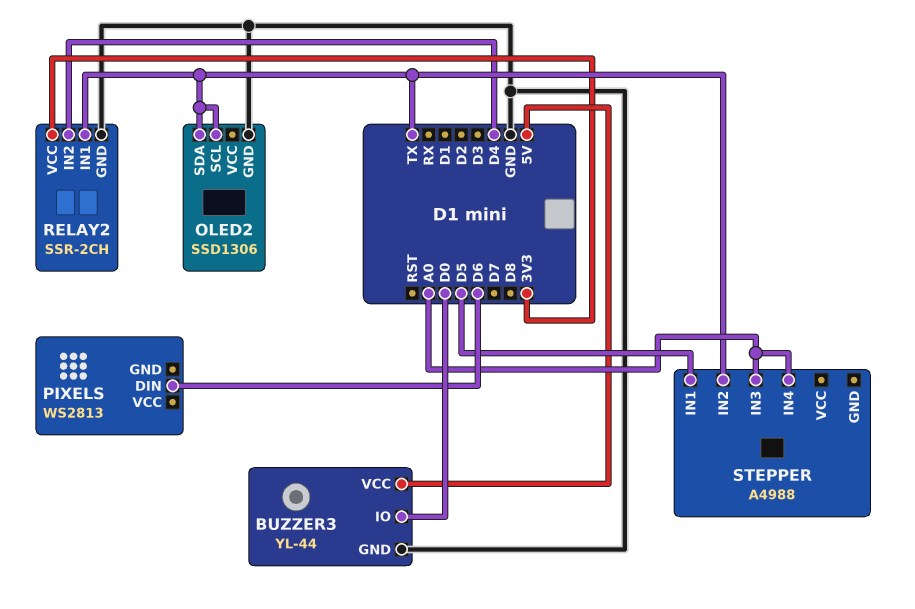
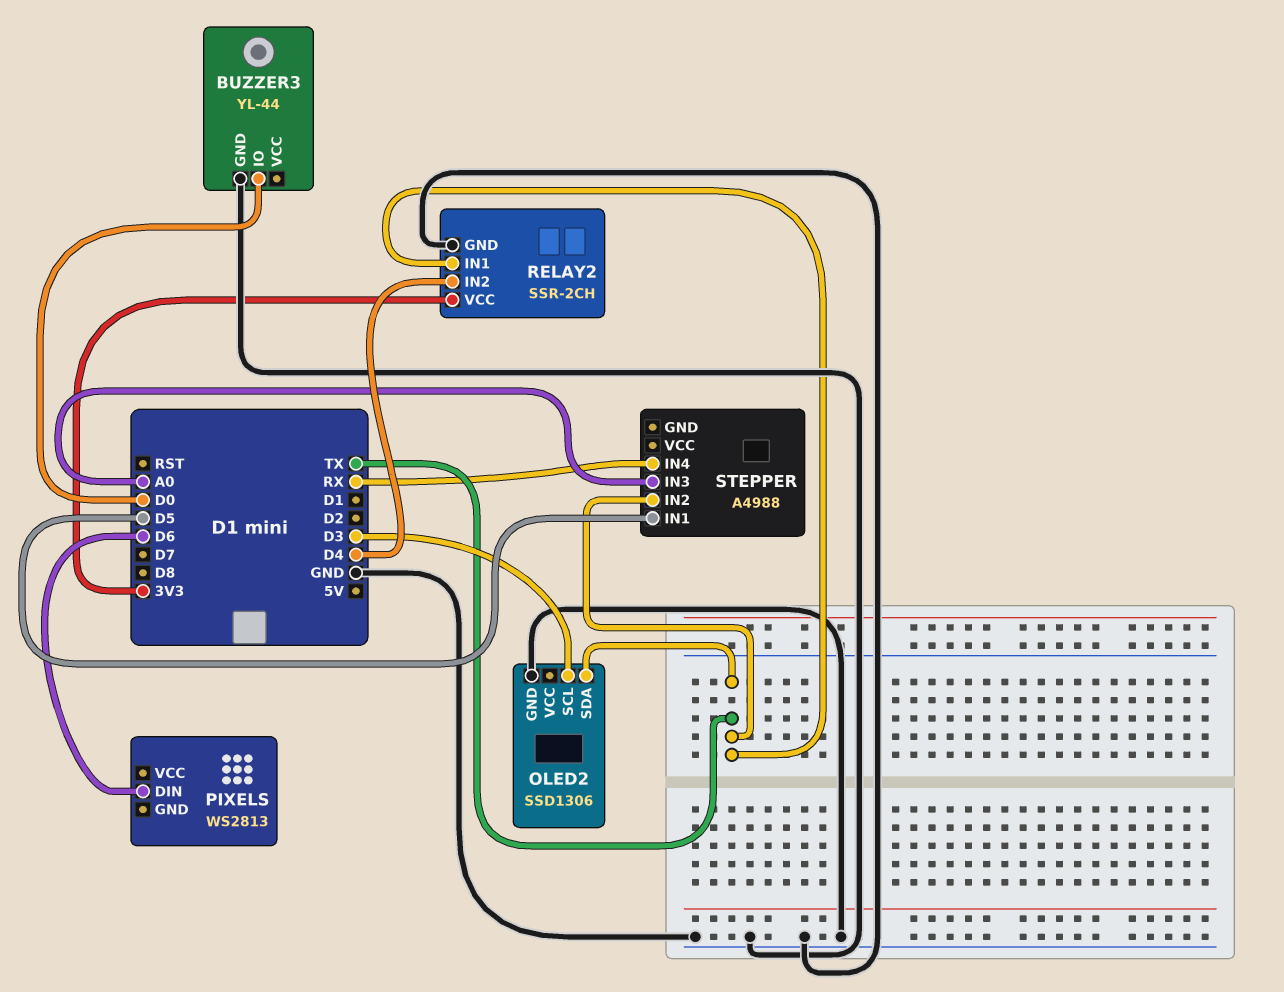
BUZZER3 pin VCC: 5V -> none
OLED2 pin SCL: TX -> D3
STEPPER pin IN4: A0 -> RX

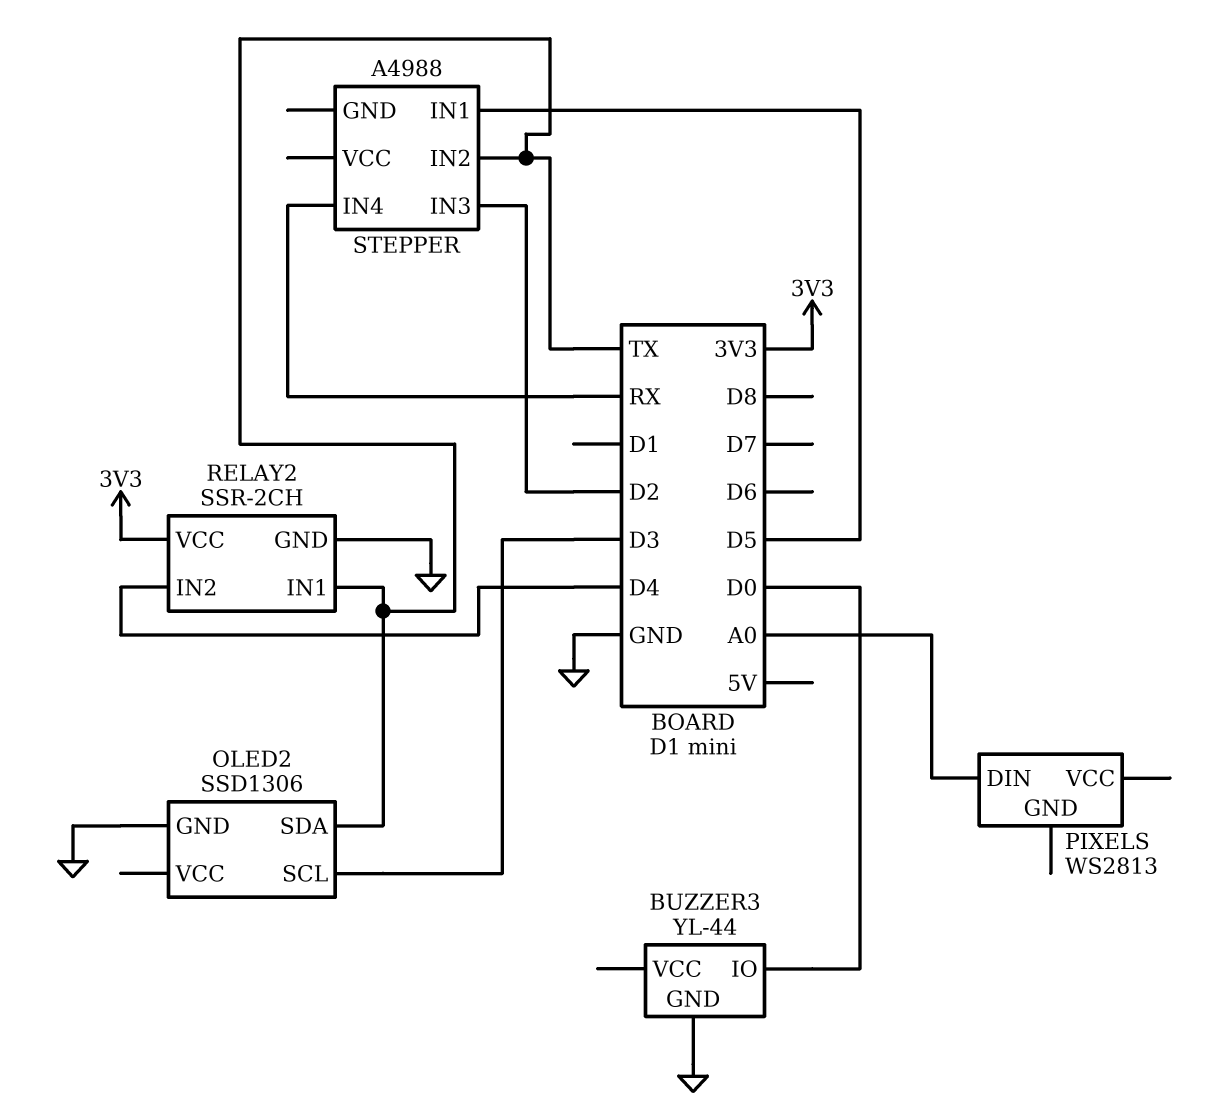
PIXELS pin DIN: D6 -> A0
STEPPER pin IN3: A0 -> D2

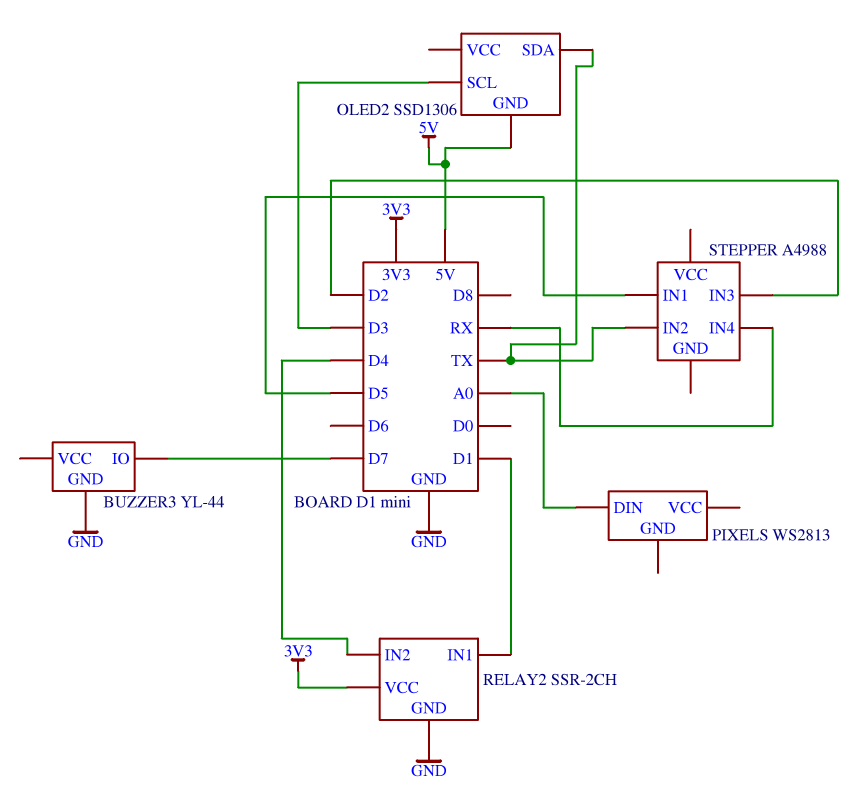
BUZZER3 pin IO: D0 -> D7
OLED2 pin GND: GND -> 5V
RELAY2 pin IN1: TX -> D1

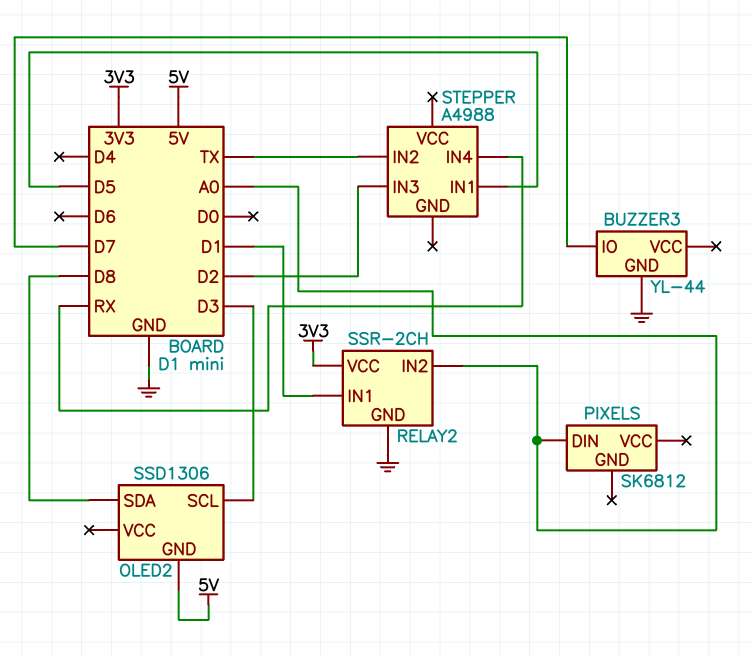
OLED2 pin SDA: TX -> D8
PIXELS: WS2813 -> SK6812
RELAY2 pin IN2: D4 -> A0

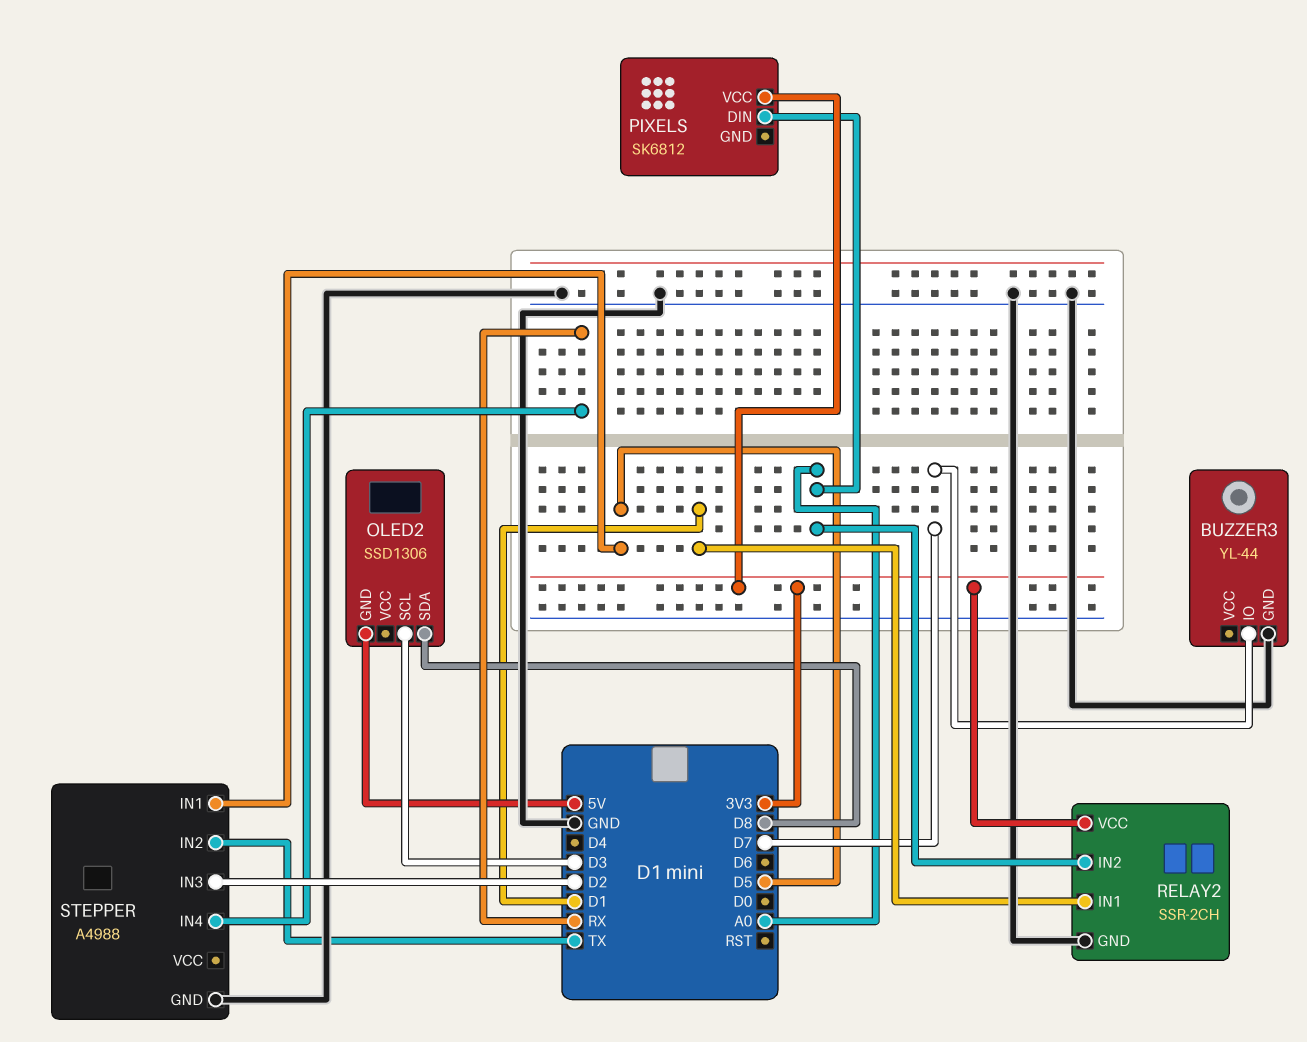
PIXELS pin VCC: none -> 3V3
STEPPER pin GND: none -> GND

